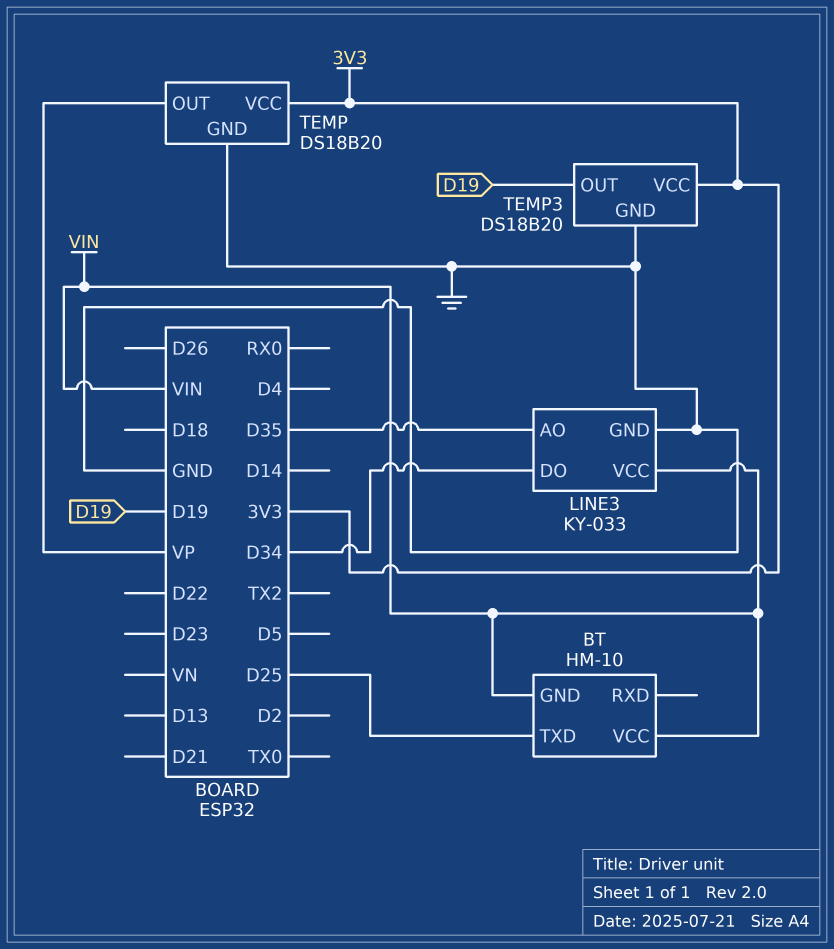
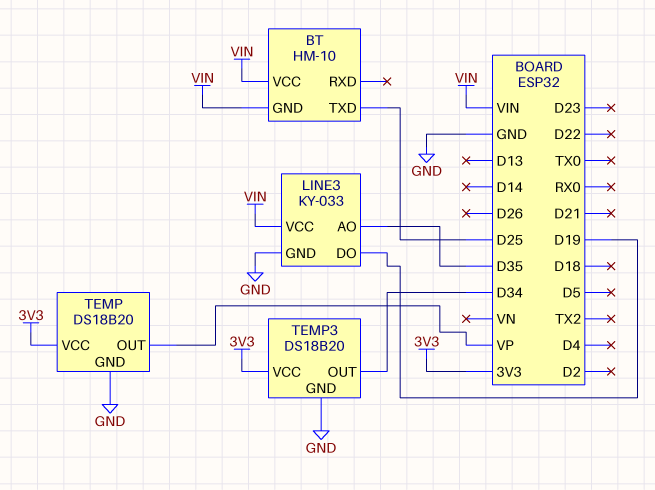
LINE3 pin DO: D34 -> D19
TEMP3 pin OUT: D19 -> D34

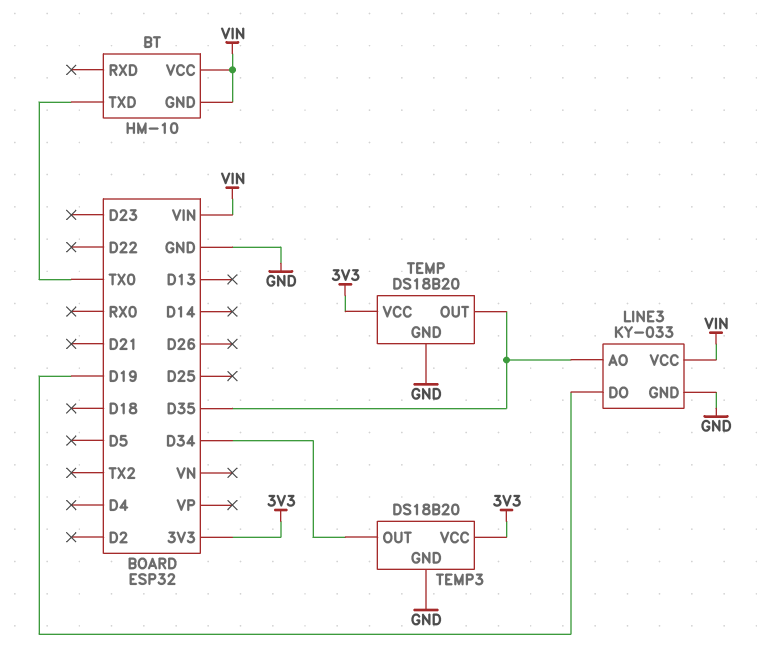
BT pin TXD: D25 -> TX0
TEMP pin OUT: VP -> D35

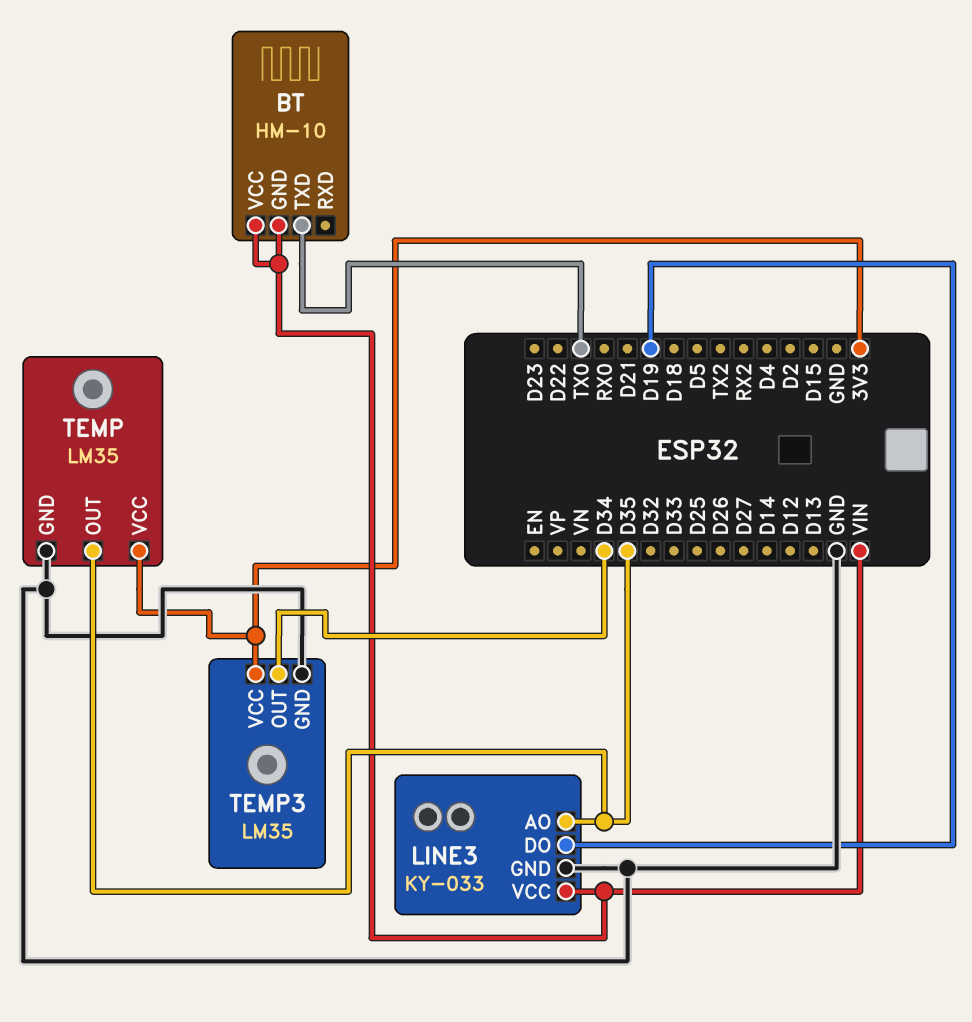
TEMP: DS18B20 -> LM35
TEMP3: DS18B20 -> LM35

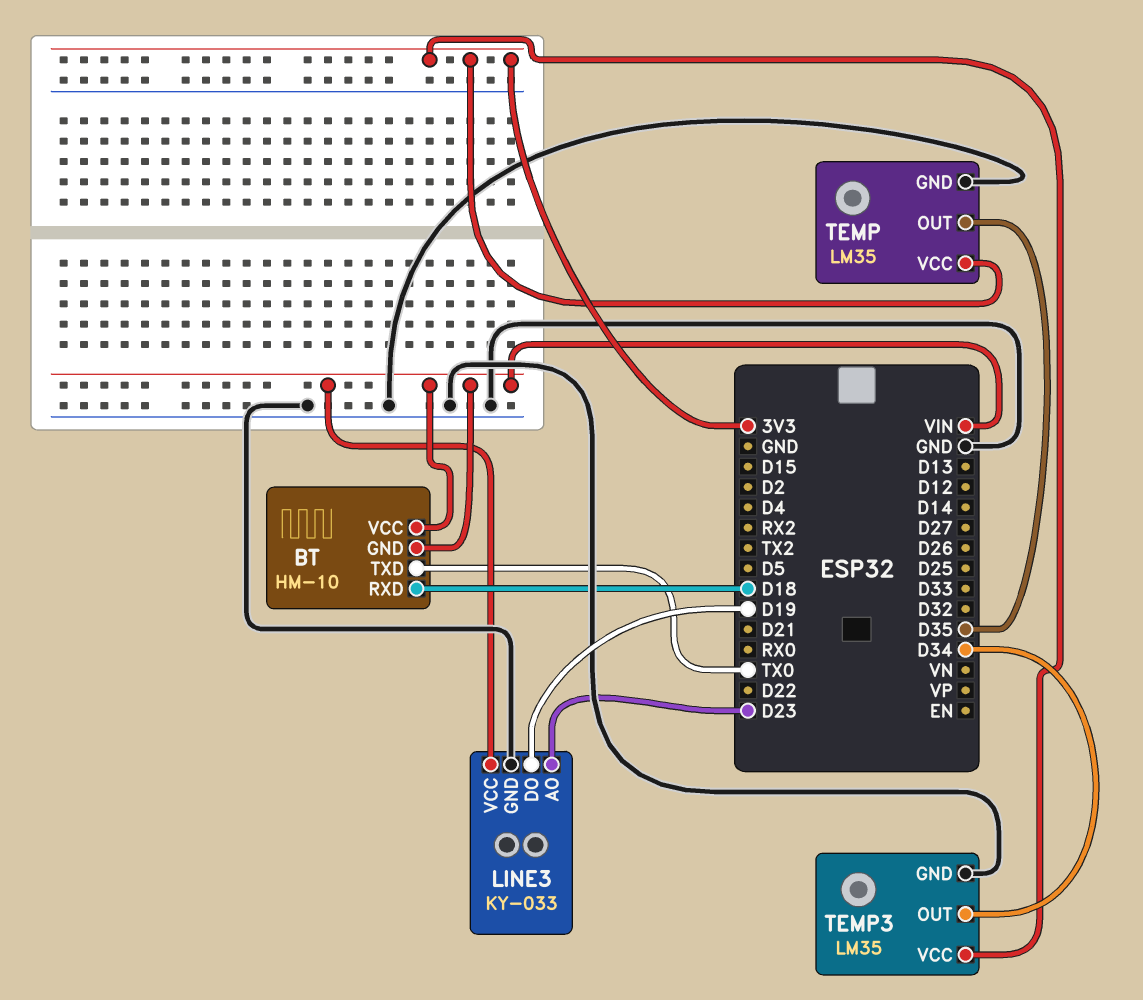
BT pin RXD: none -> D18
LINE3 pin AO: D35 -> D23

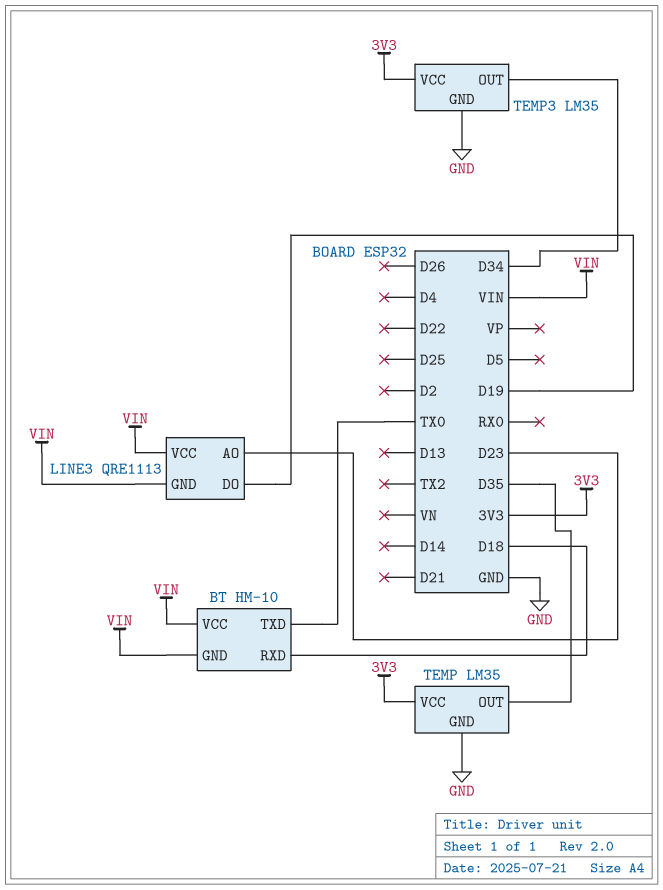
LINE3: KY-033 -> QRE1113
LINE3 pin GND: GND -> VIN

